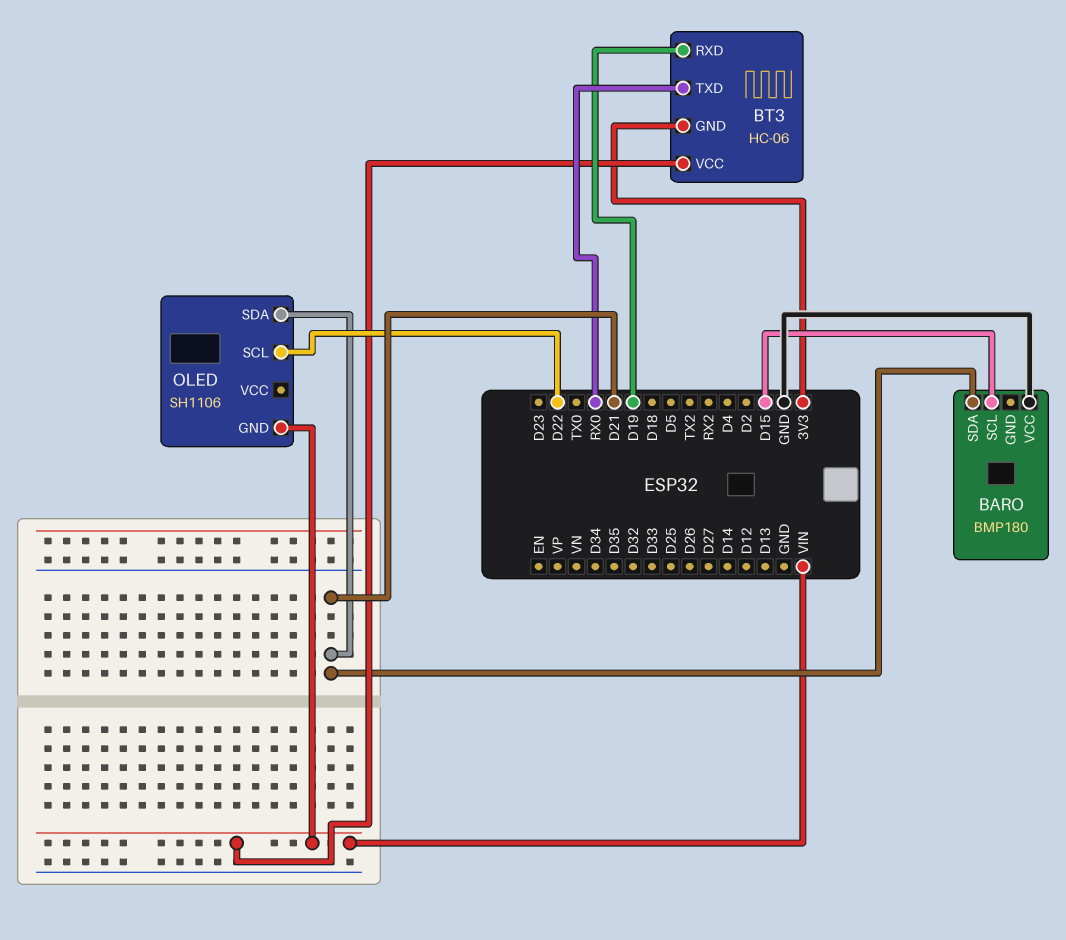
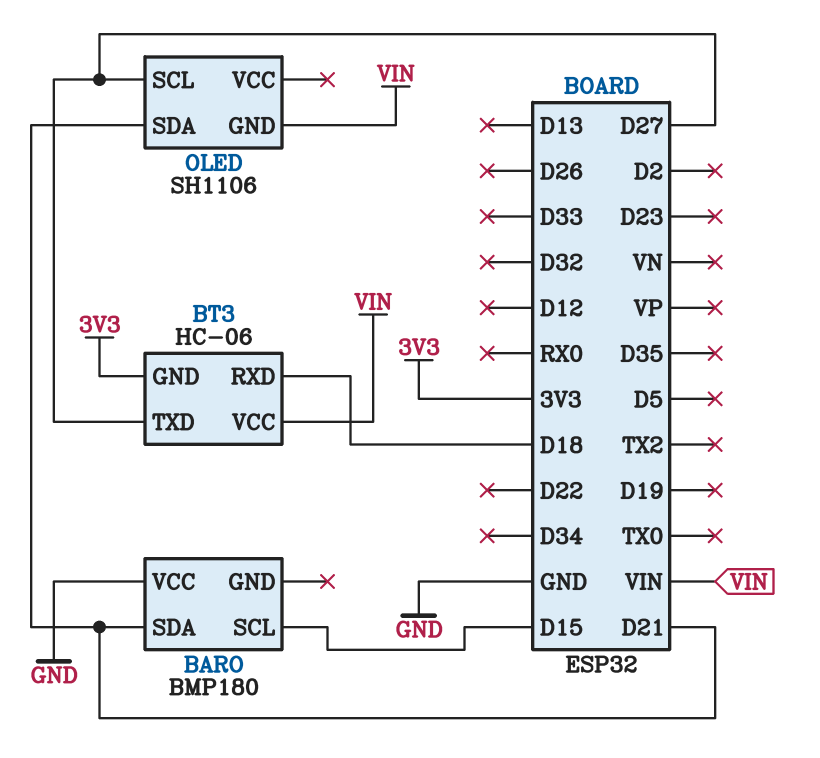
BT3 pin RXD: D19 -> D18
BT3 pin TXD: RX0 -> D27
OLED pin SCL: D22 -> D27

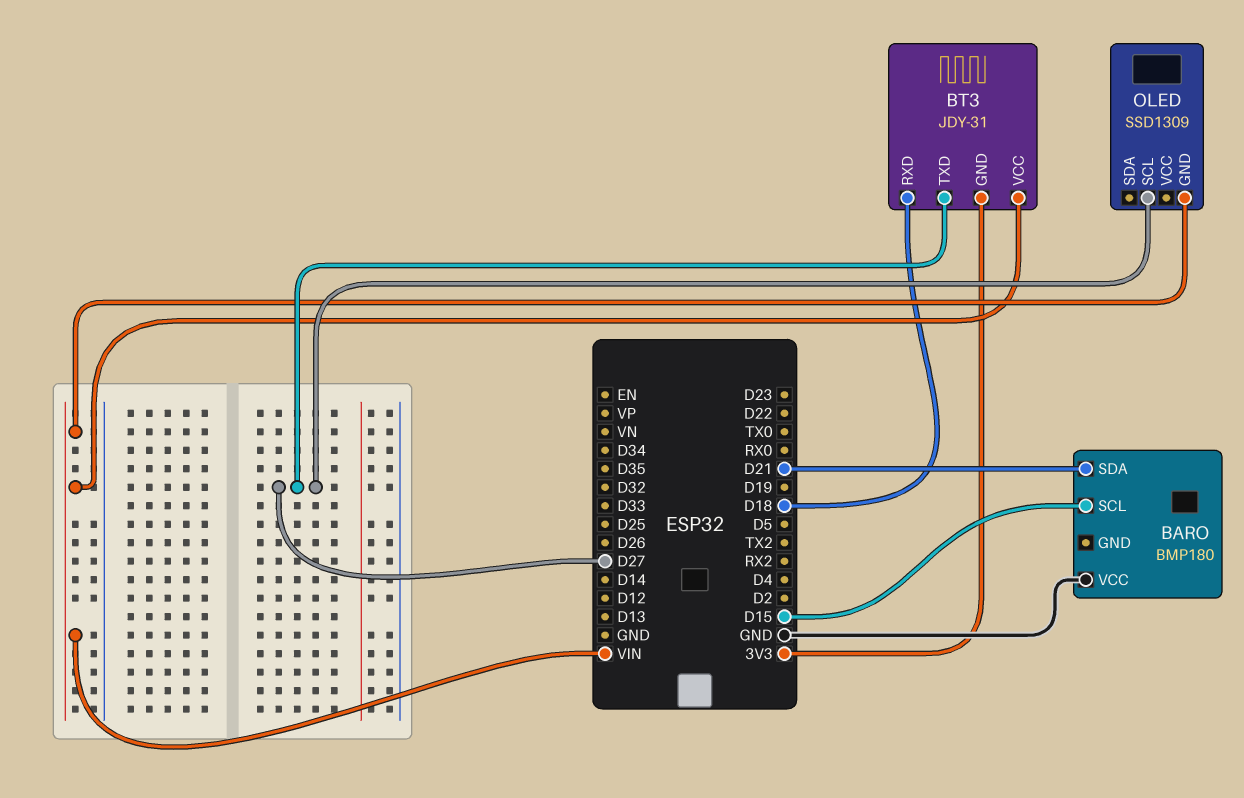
BT3: HC-06 -> JDY-31
OLED: SH1106 -> SSD1309
OLED pin SDA: D21 -> none

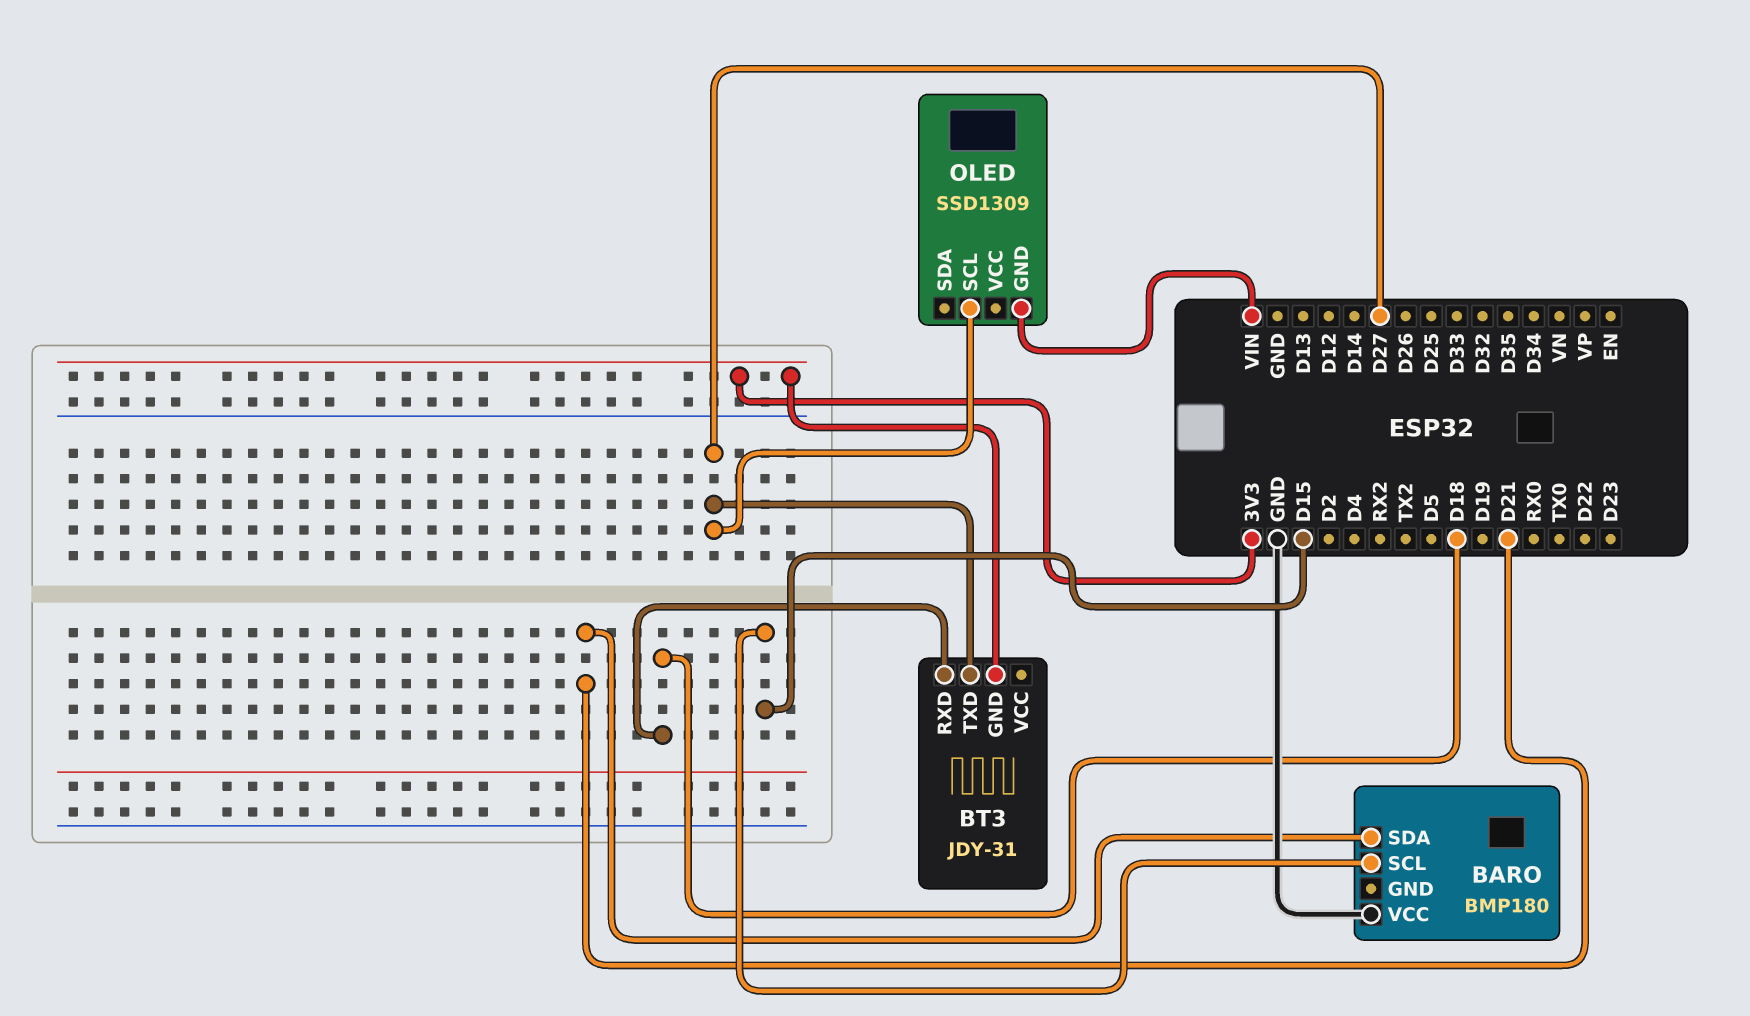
BT3 pin VCC: VIN -> none

